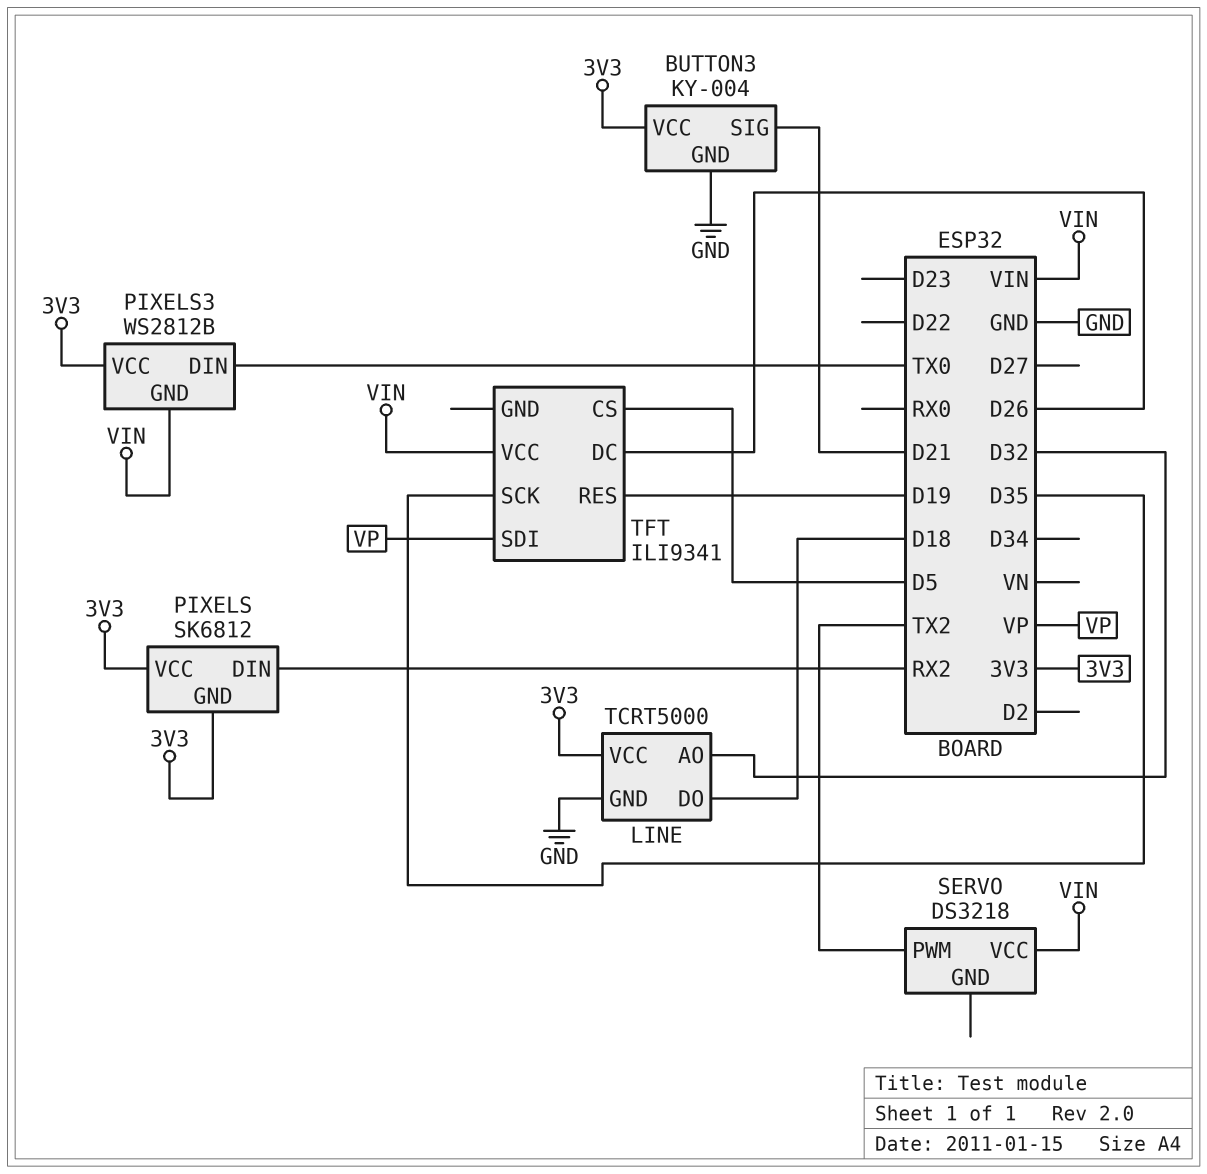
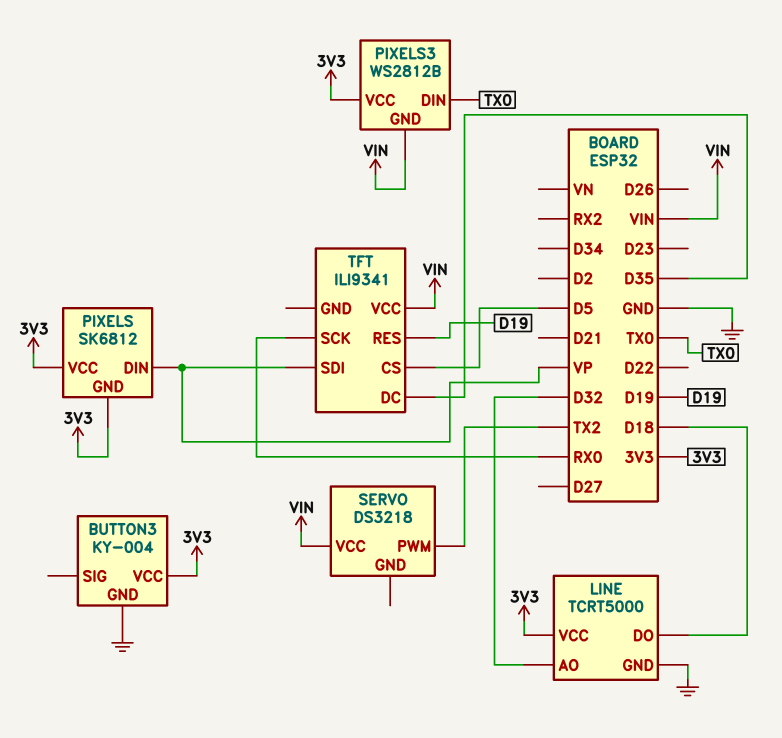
BUTTON3 pin SIG: D21 -> none
PIXELS pin DIN: RX2 -> VP
TFT pin DC: D26 -> D35
TFT pin SCK: D35 -> RX0

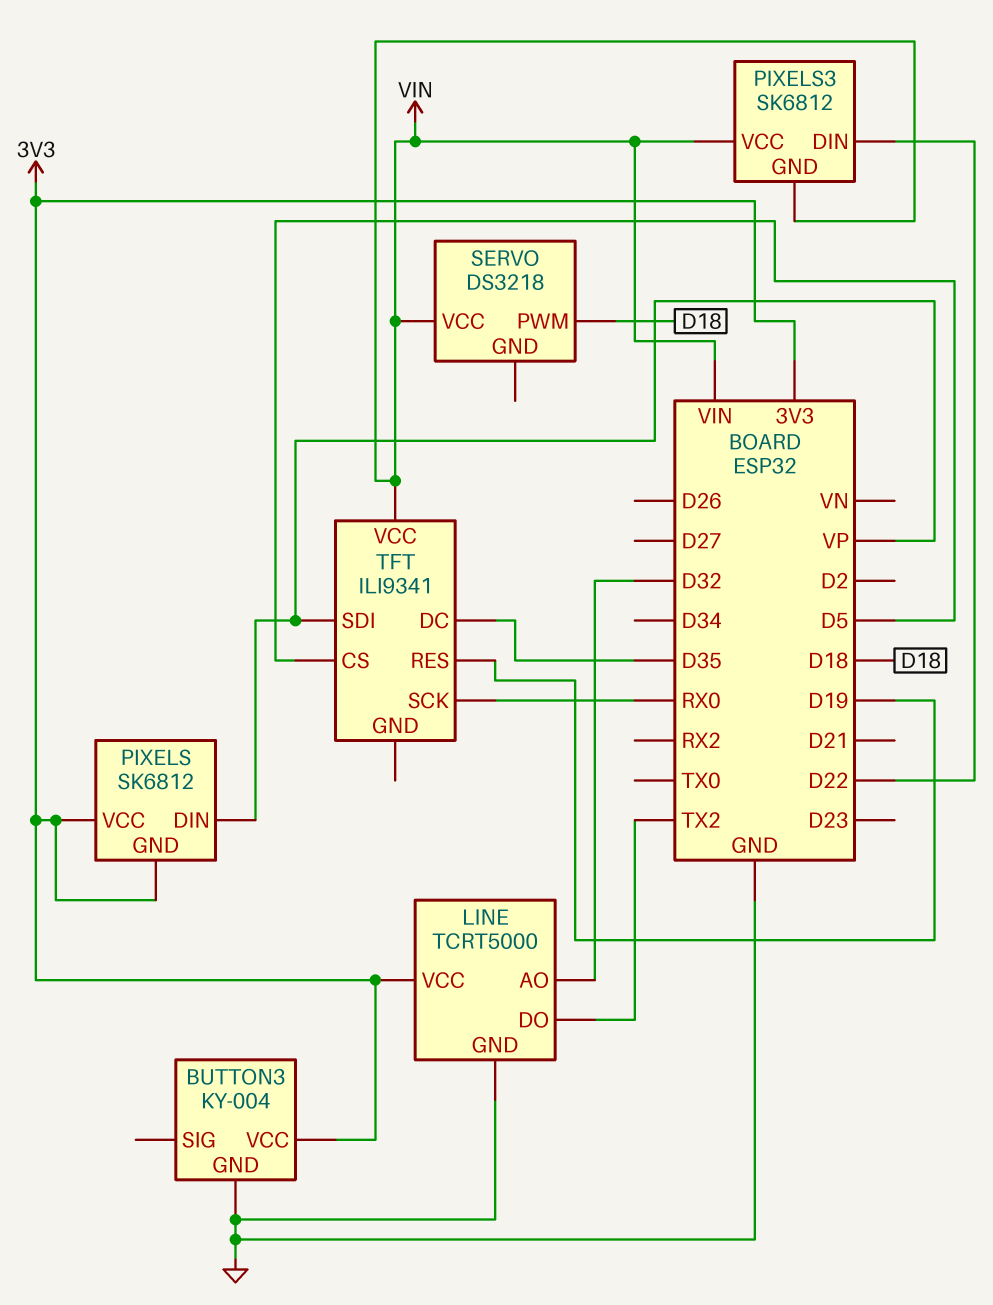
LINE pin DO: D18 -> TX2
PIXELS3: WS2812B -> SK6812
PIXELS3 pin DIN: TX0 -> D22
PIXELS3 pin VCC: 3V3 -> VIN
SERVO pin PWM: TX2 -> D18

